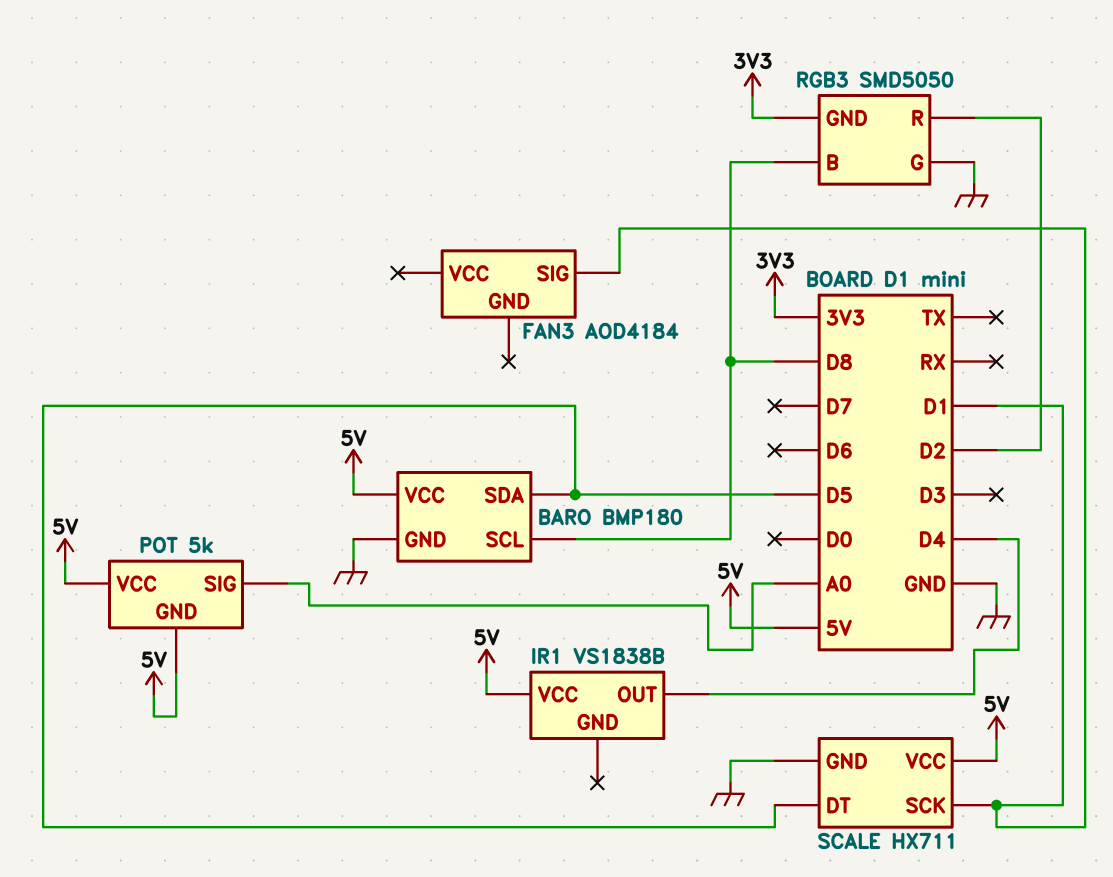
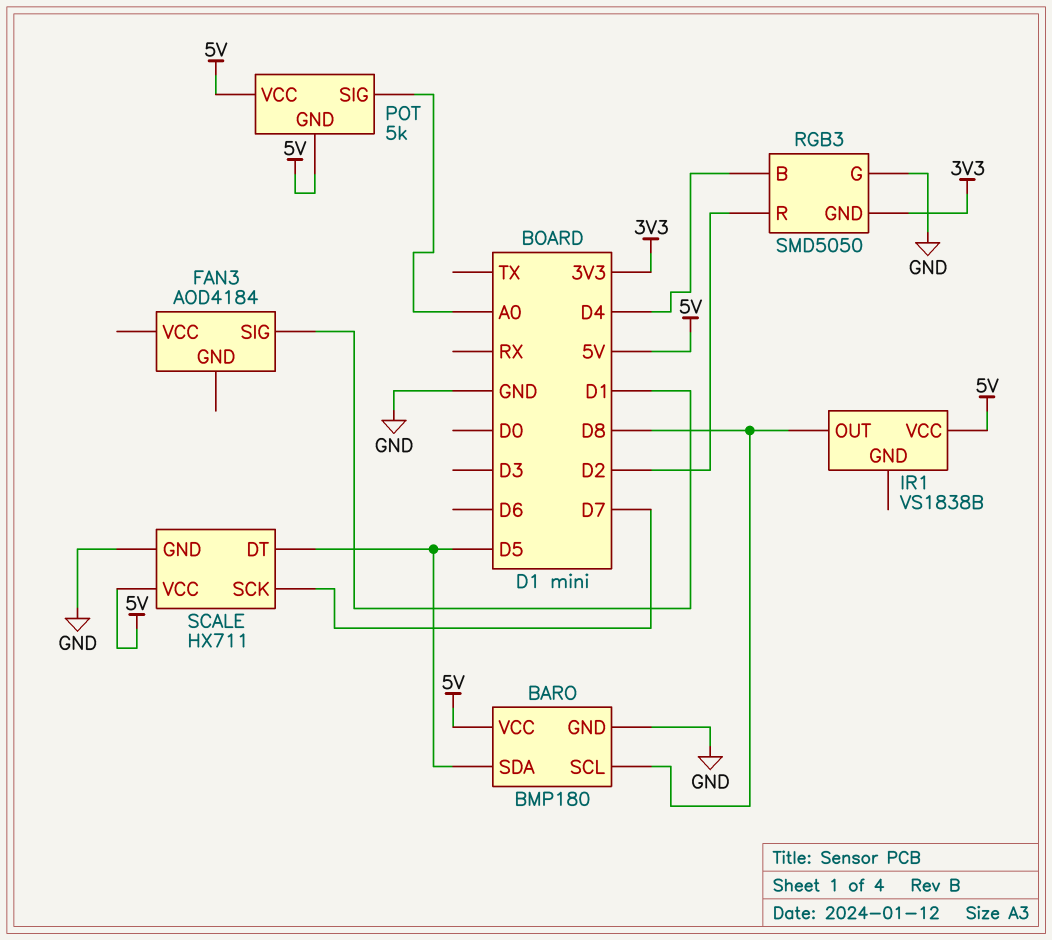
IR1 pin OUT: D4 -> D8
RGB3 pin B: D8 -> D4
SCALE pin SCK: D1 -> D7

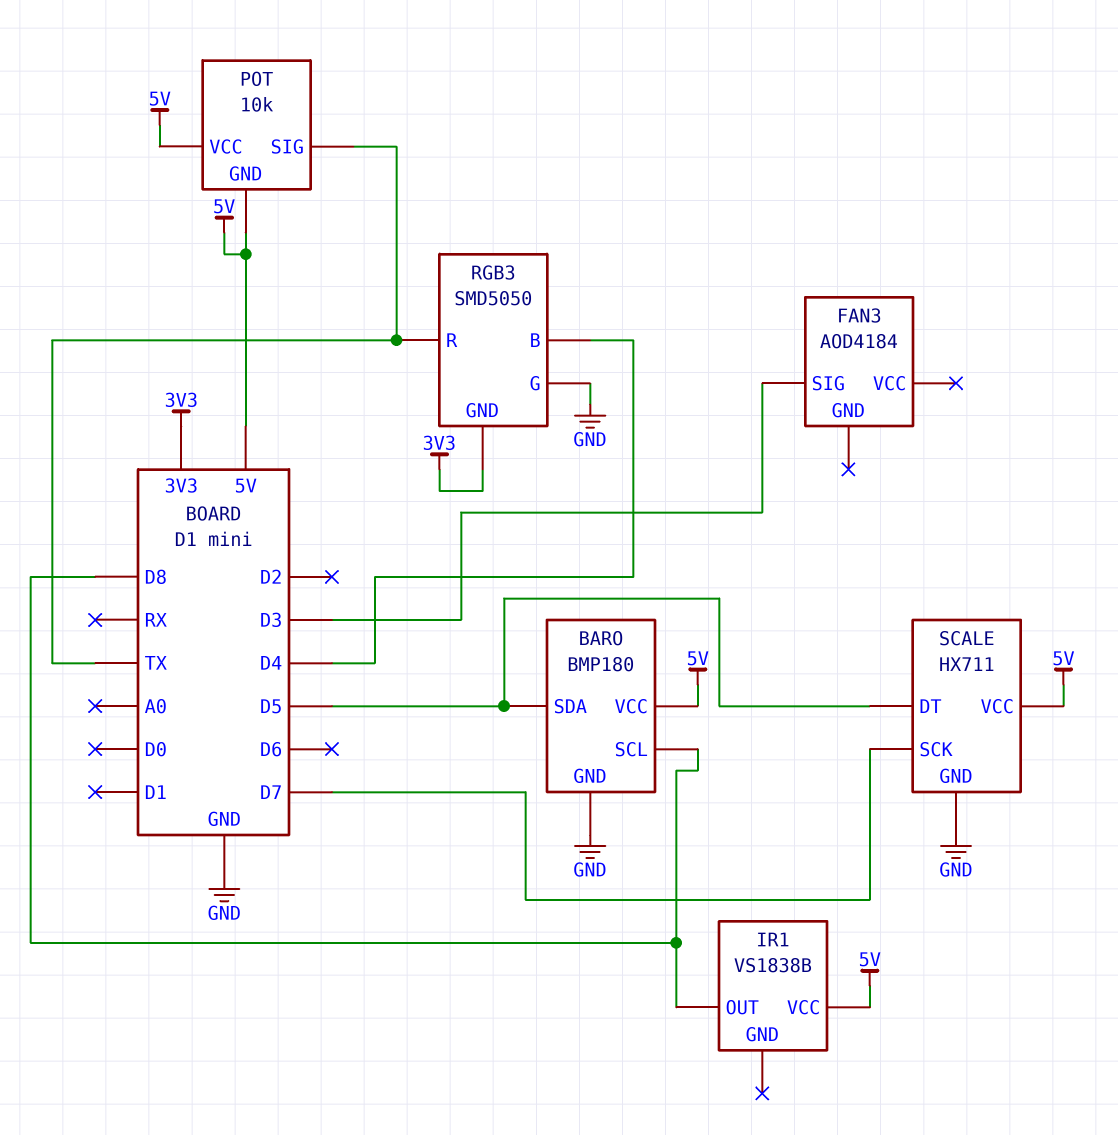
FAN3 pin SIG: D1 -> D3
POT: 5k -> 10k
POT pin SIG: A0 -> TX
RGB3 pin R: D2 -> TX

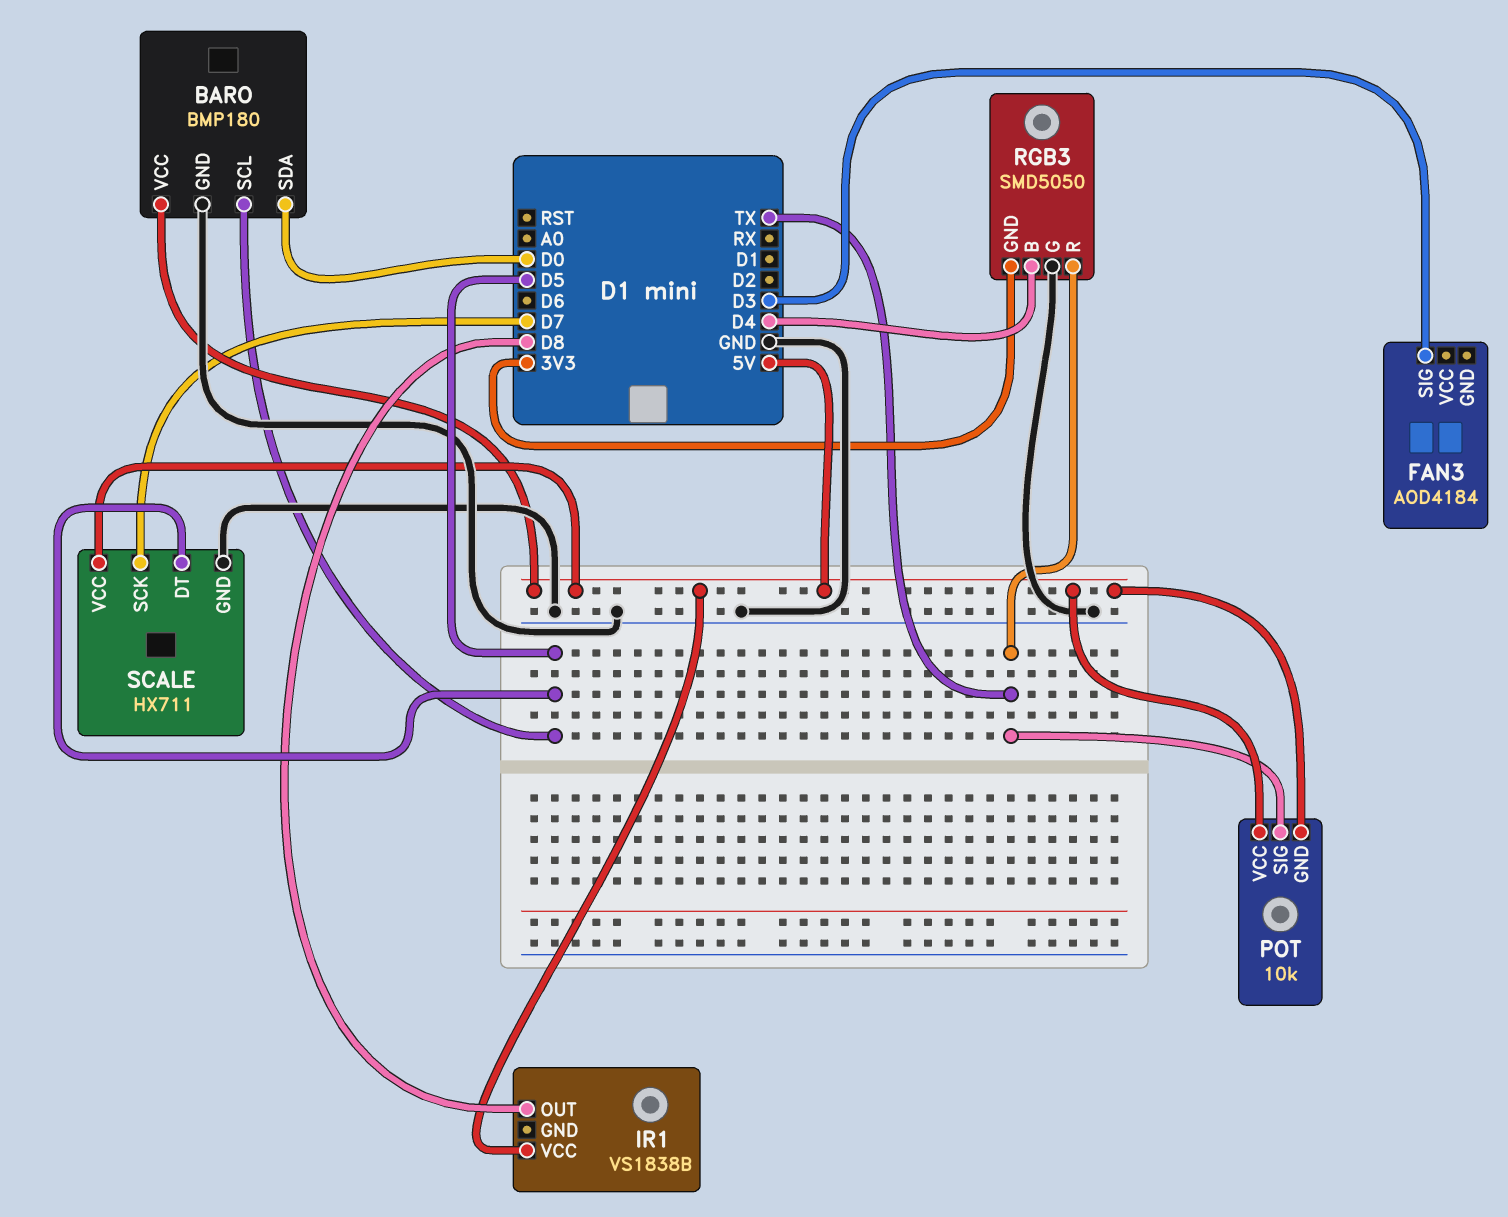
BARO pin SCL: D8 -> D5
BARO pin SDA: D5 -> D0

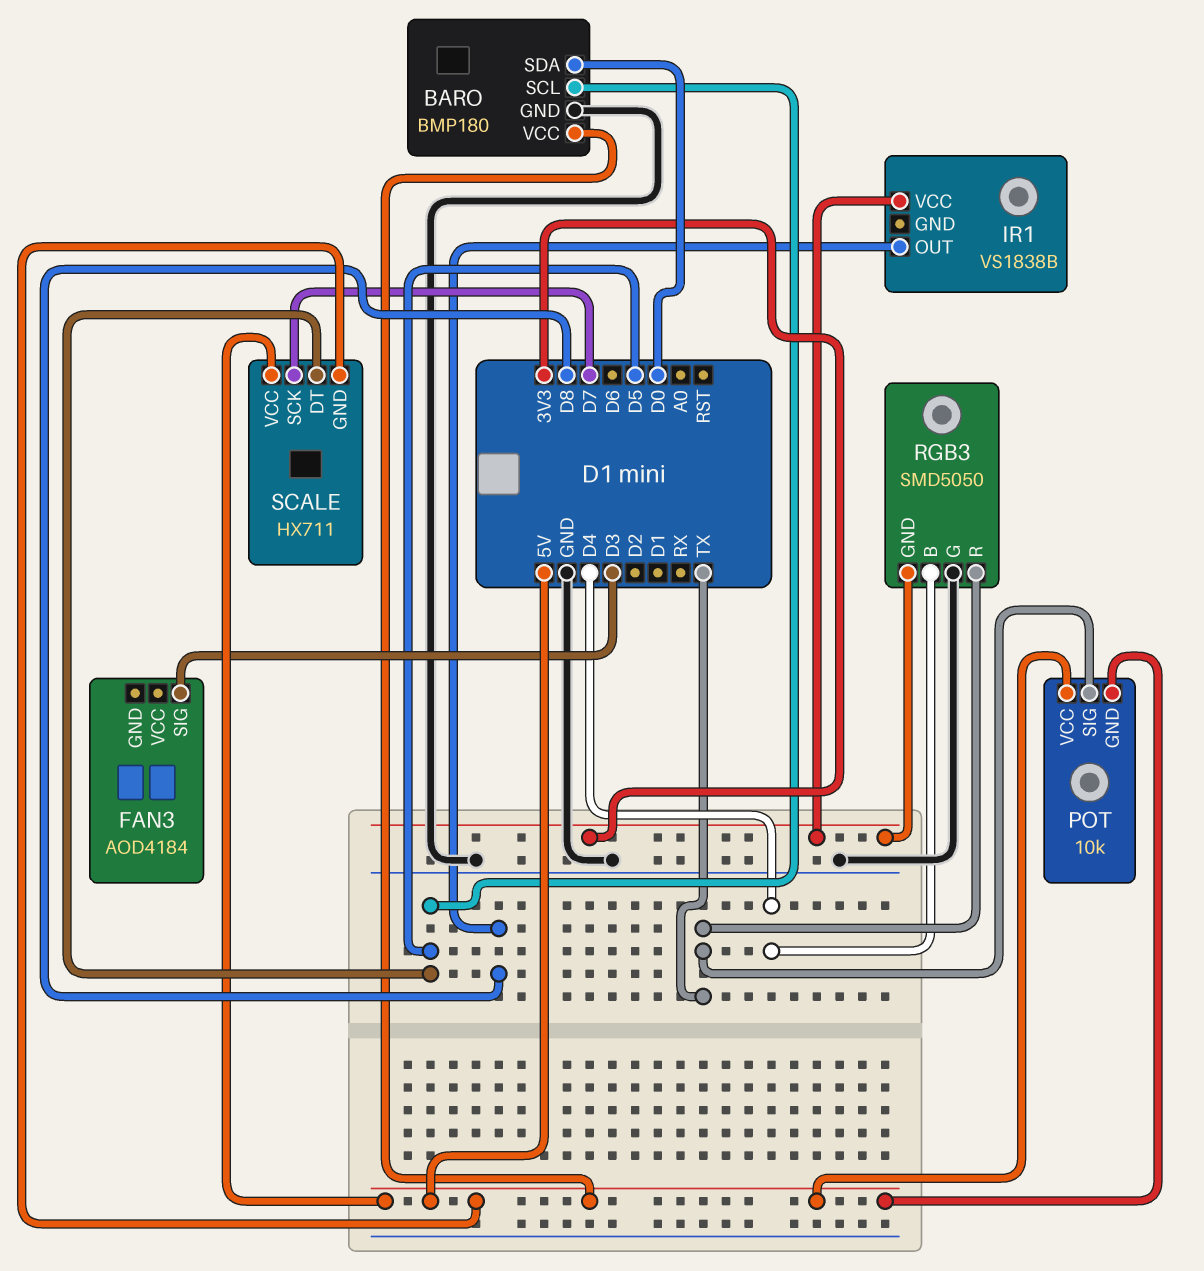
IR1 pin VCC: 5V -> 3V3
SCALE pin GND: GND -> 5V

